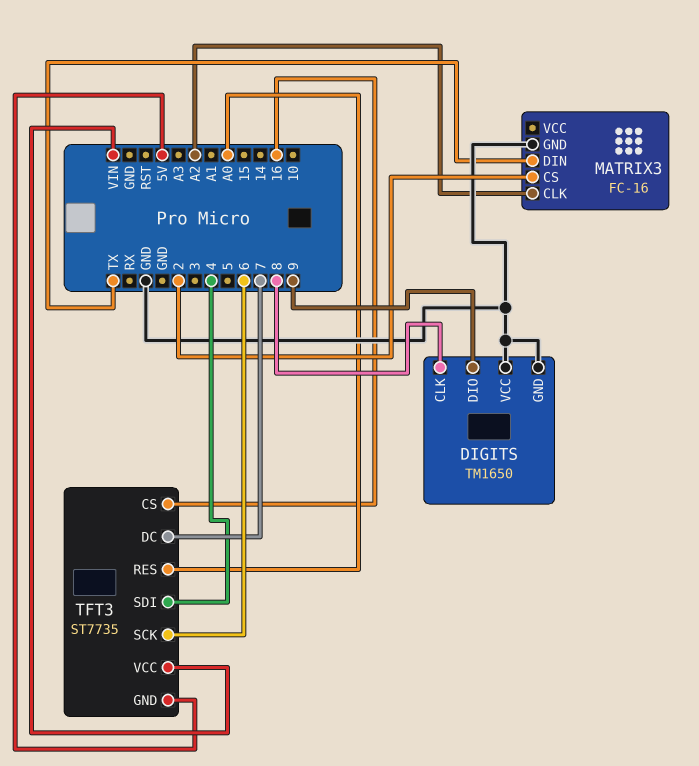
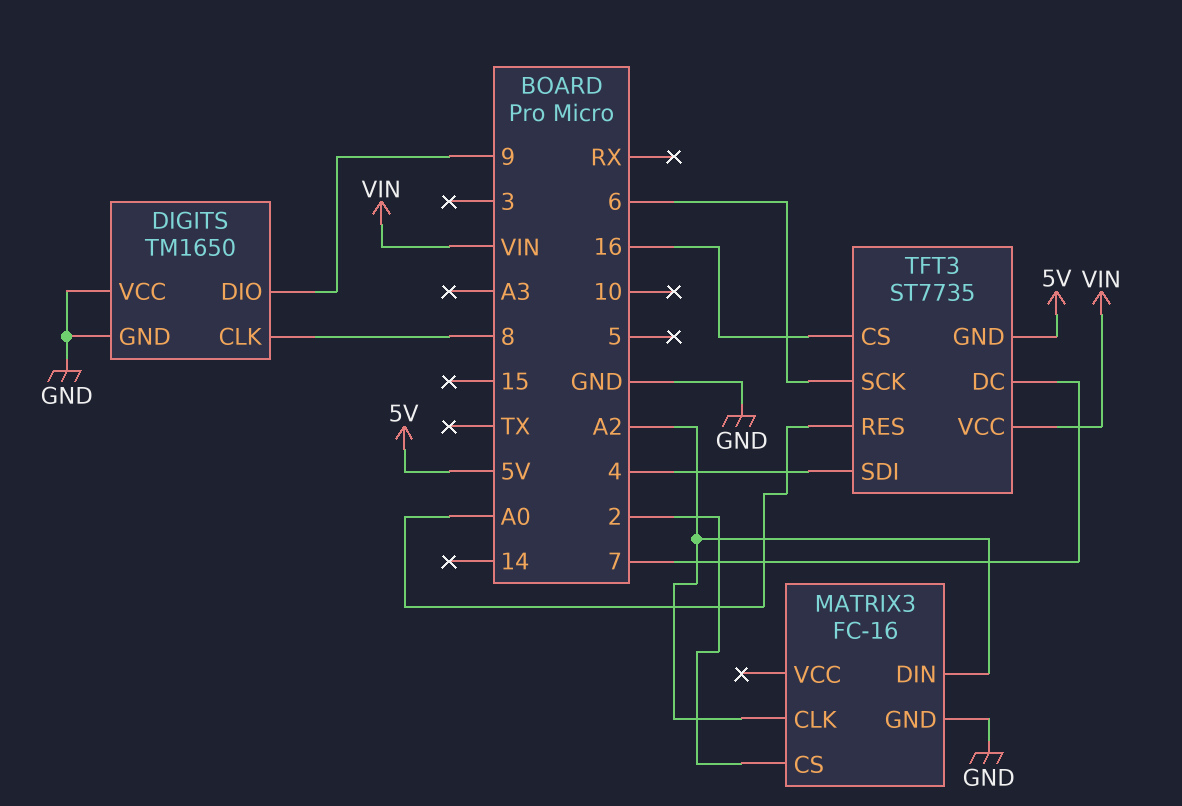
MATRIX3 pin DIN: TX -> A2

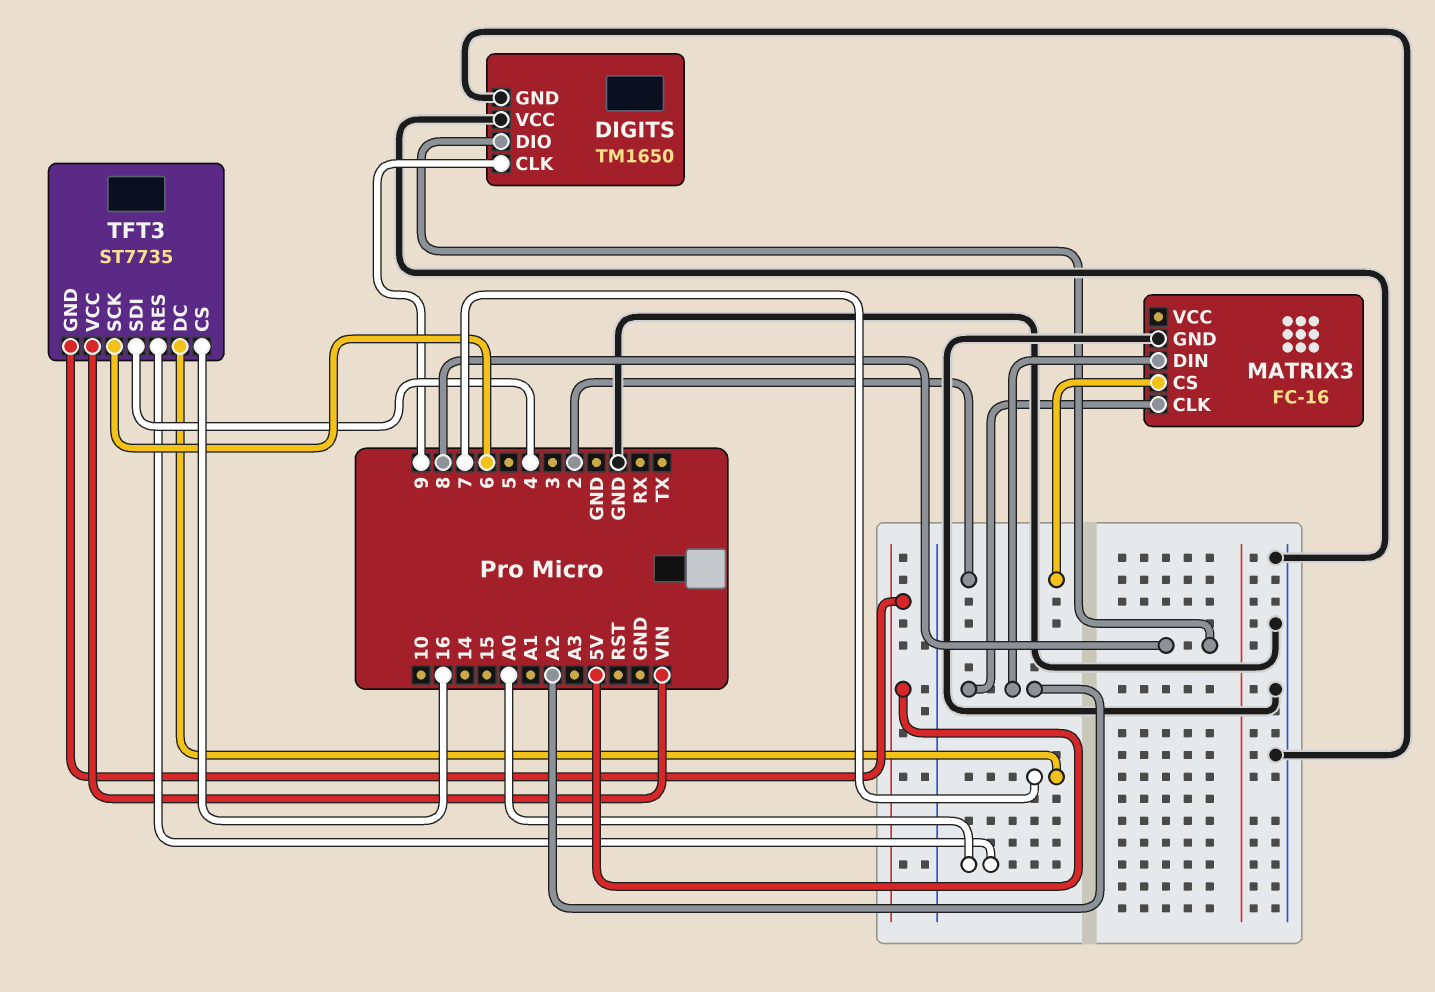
DIGITS pin CLK: 8 -> 9
DIGITS pin DIO: 9 -> 8

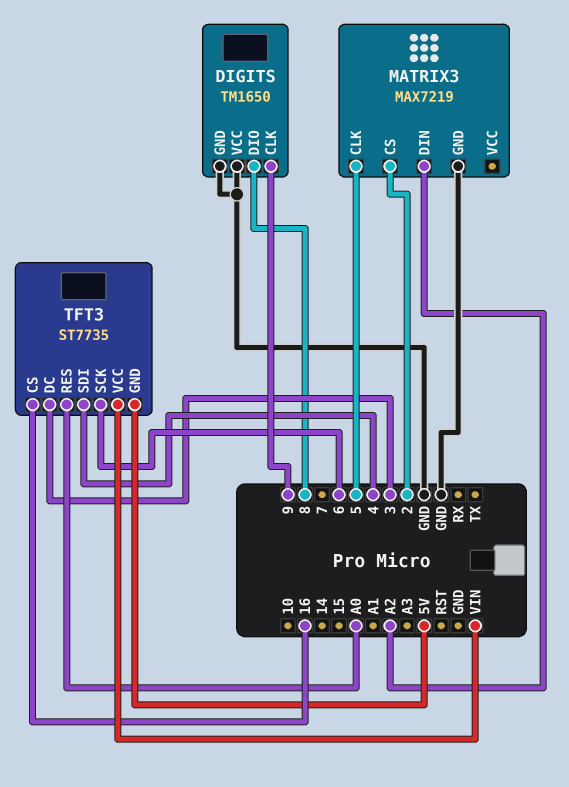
MATRIX3: FC-16 -> MAX7219
MATRIX3 pin CLK: A2 -> 5
TFT3 pin DC: 7 -> 3

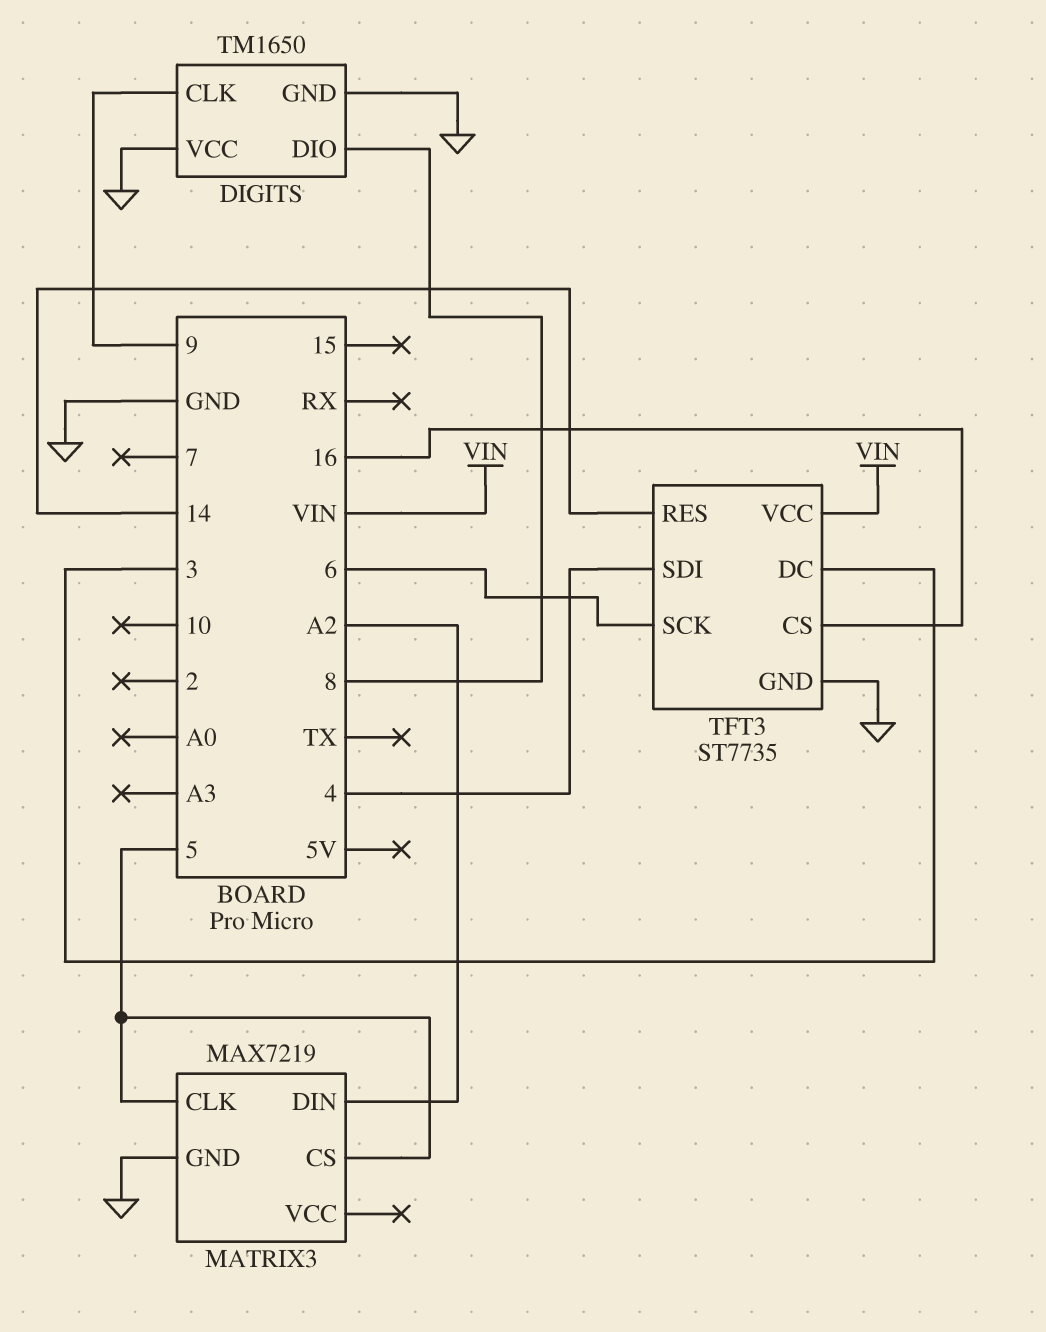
MATRIX3 pin CS: 2 -> 5
TFT3 pin GND: 5V -> GND
TFT3 pin RES: A0 -> 14

